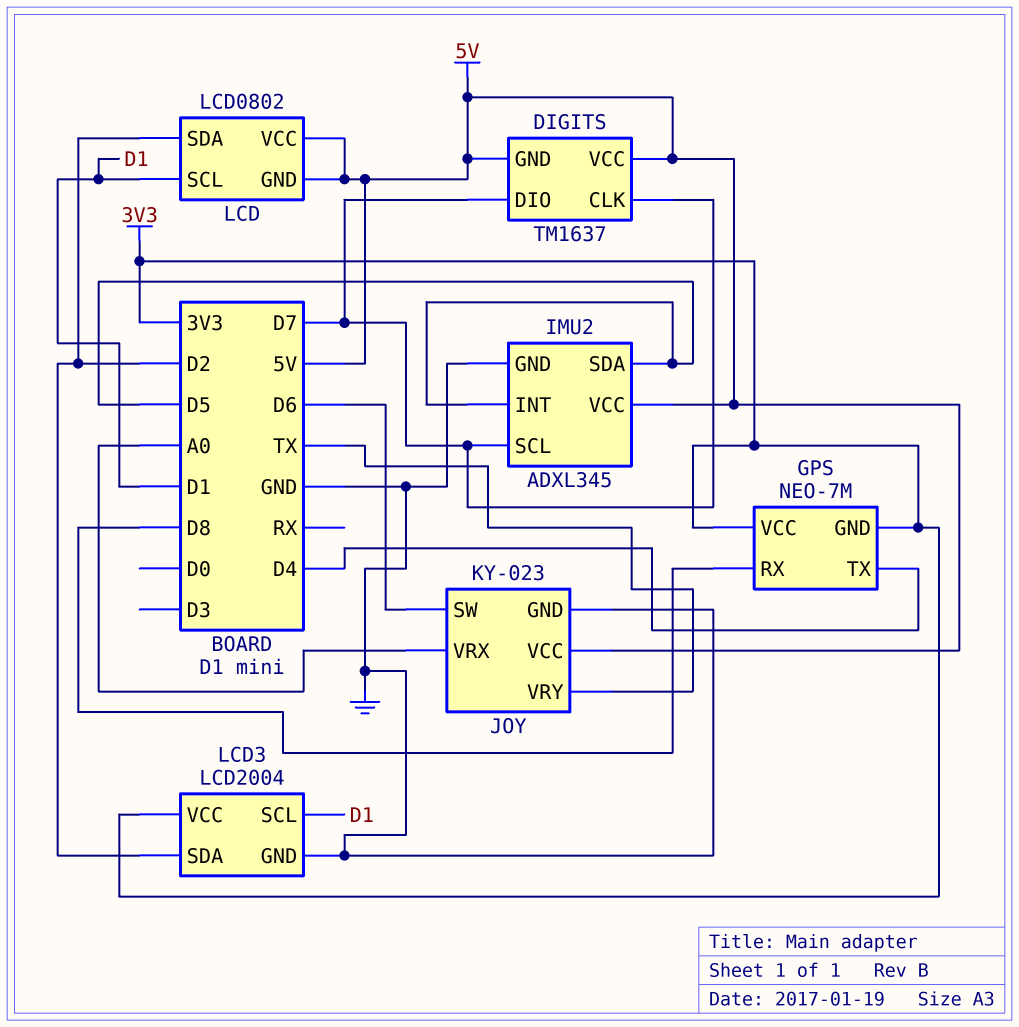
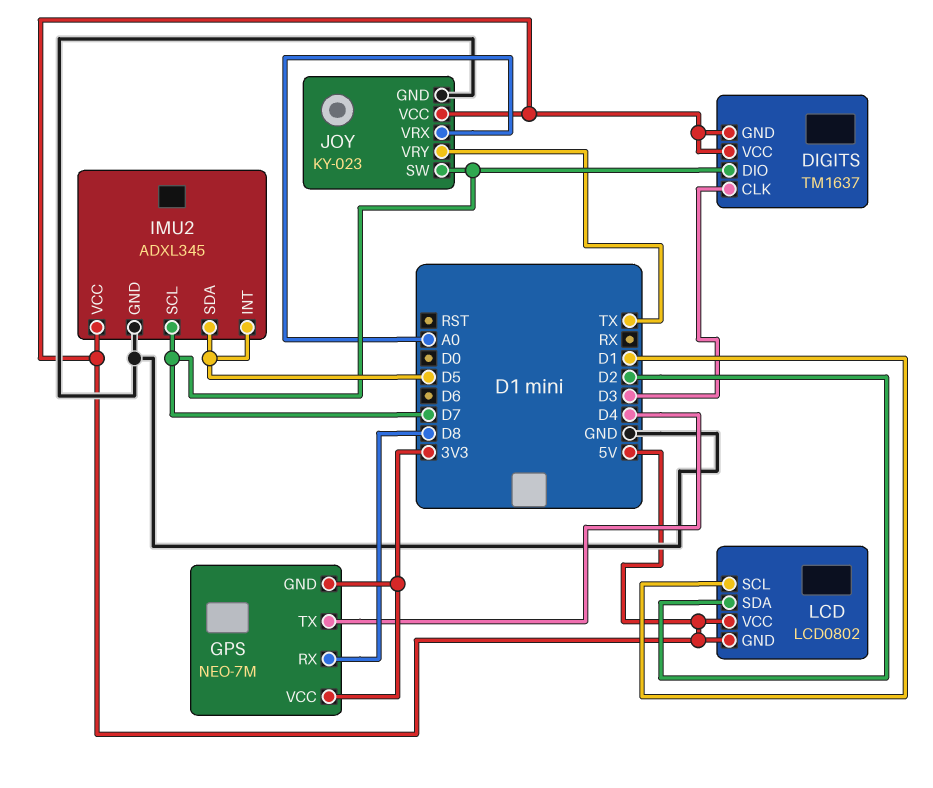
DIGITS pin CLK: D7 -> D3
JOY pin SW: D6 -> D7
LCD3: LCD2004 -> none
LCD3 pin GND: GND -> none
LCD3 pin SCL: D1 -> none
LCD3 pin SDA: D2 -> none
LCD3 pin VCC: 3V3 -> none

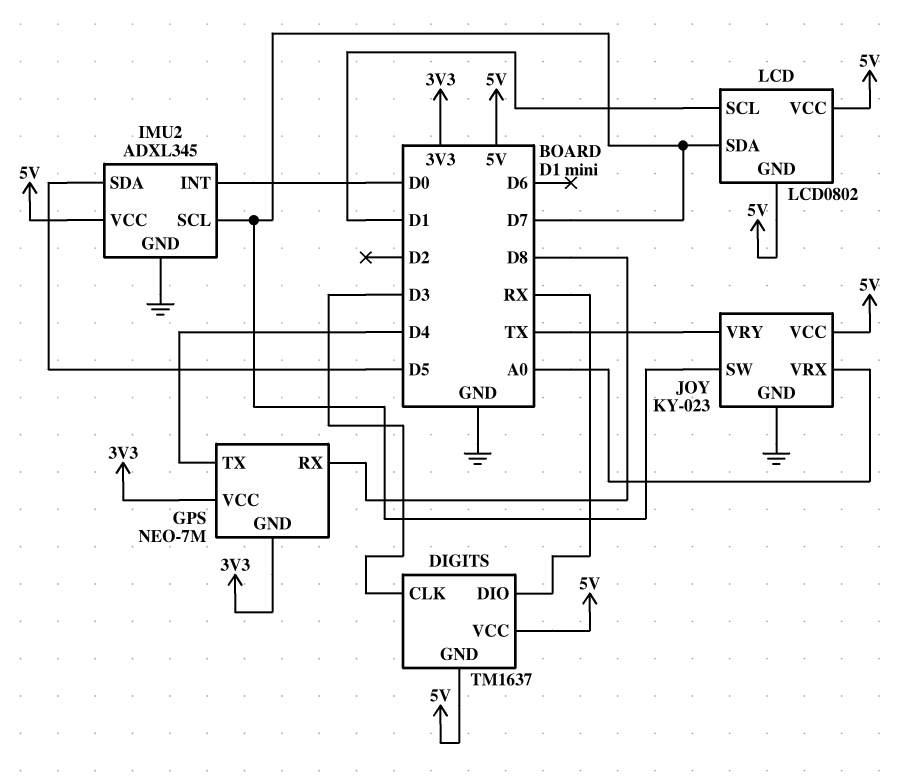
DIGITS pin DIO: D7 -> RX
IMU2 pin INT: D5 -> D0
LCD pin SDA: D2 -> D7

